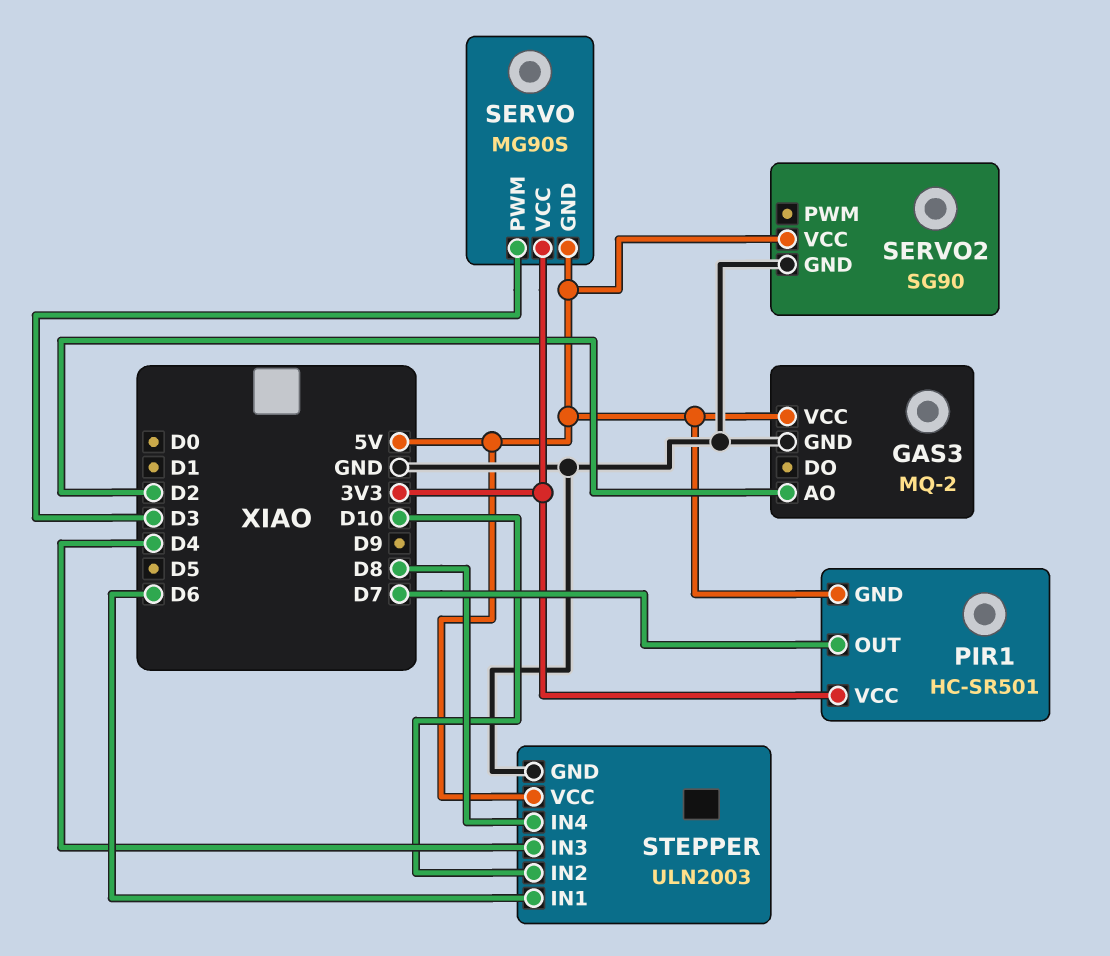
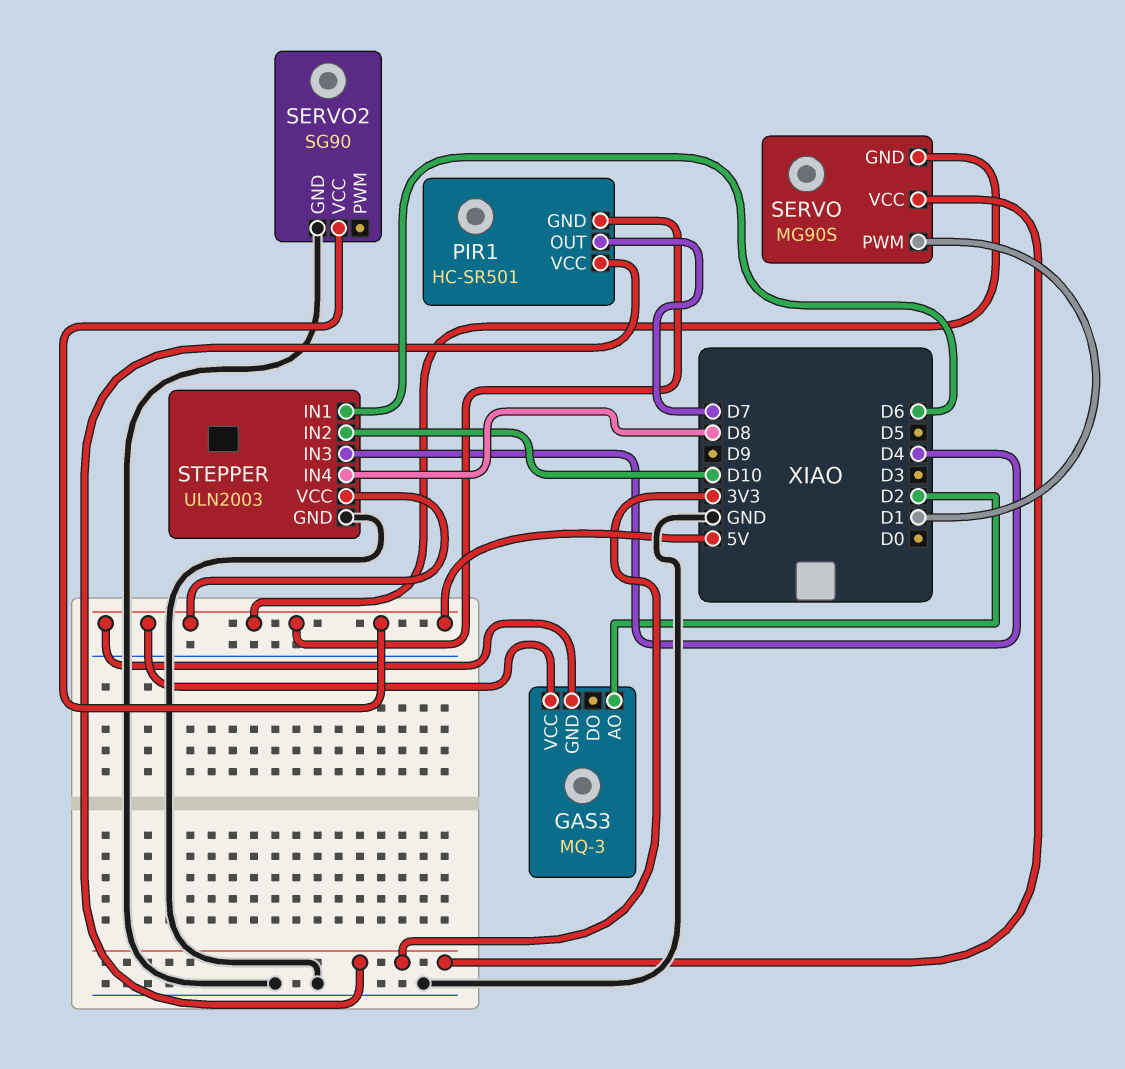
GAS3: MQ-2 -> MQ-3
GAS3 pin GND: GND -> 5V
SERVO pin PWM: D3 -> D1

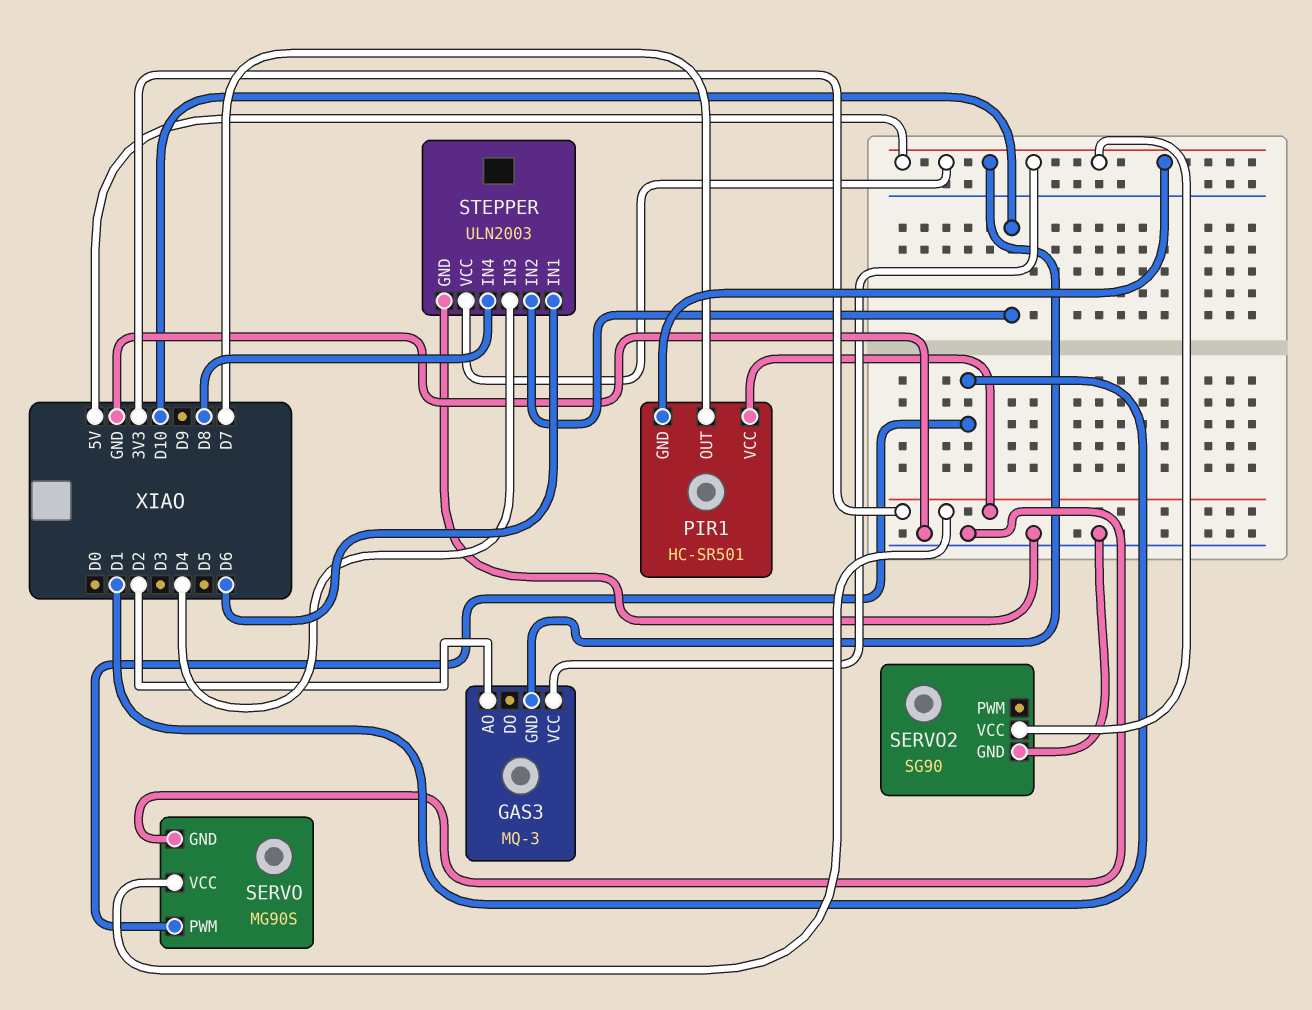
SERVO pin GND: 5V -> GND

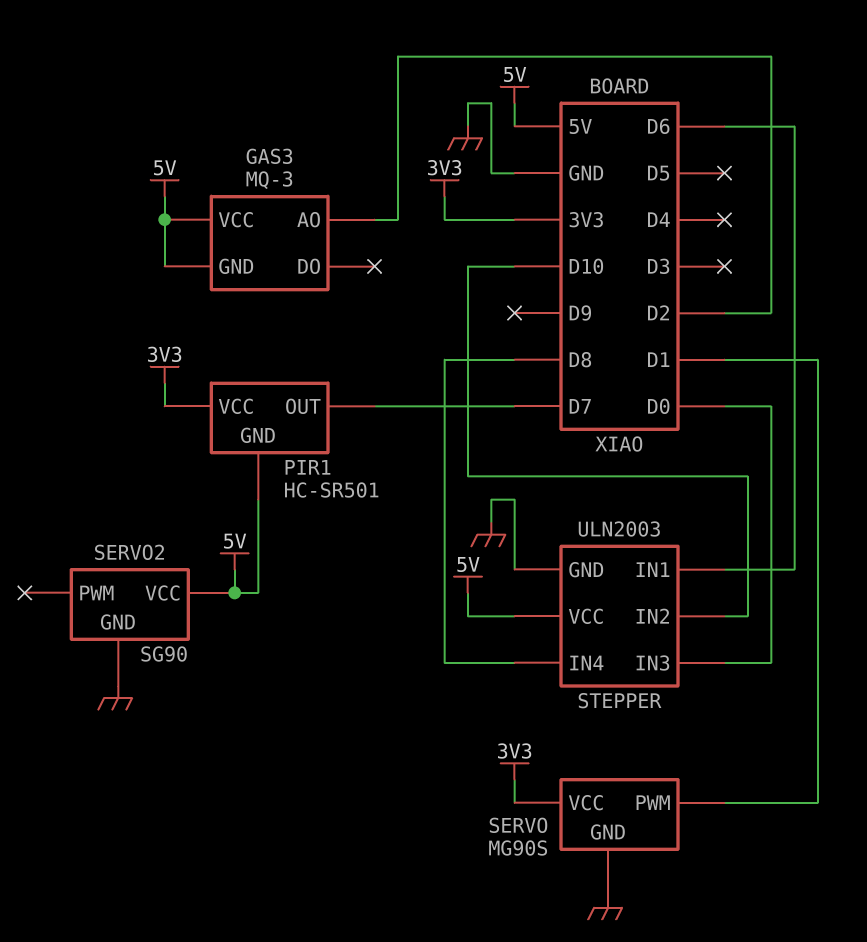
STEPPER pin IN3: D4 -> D0

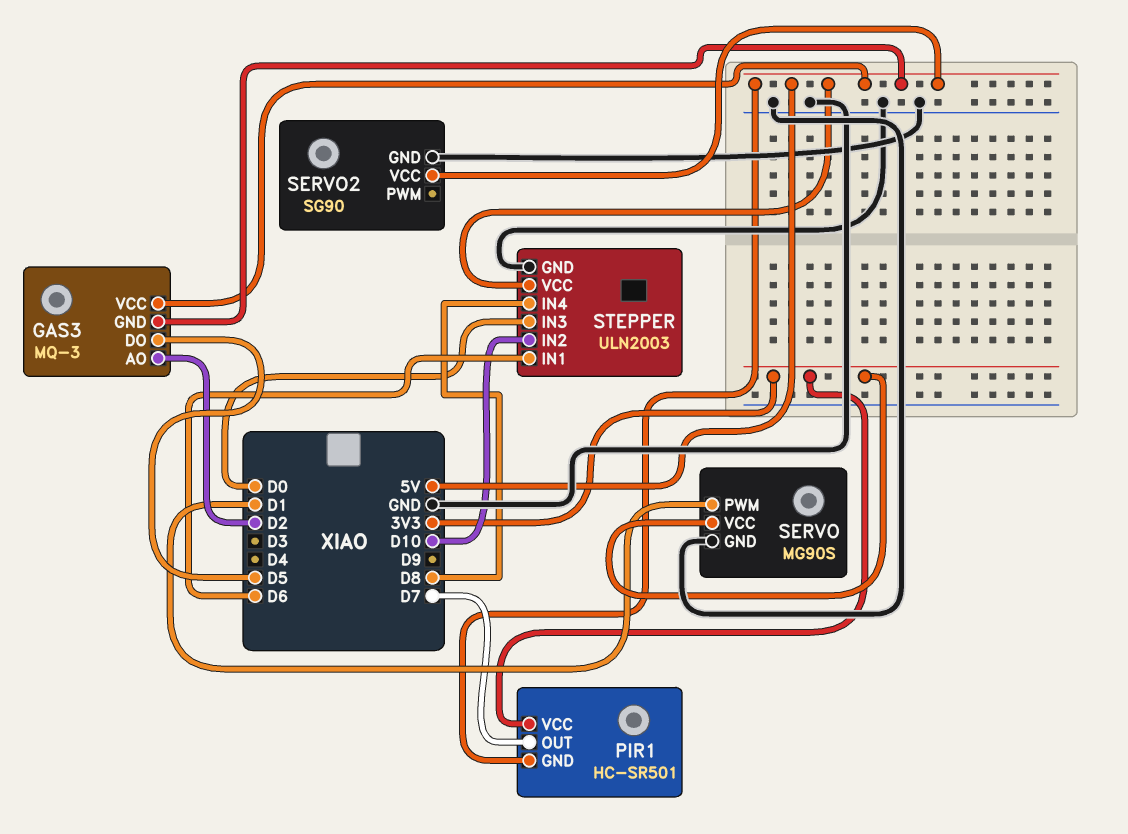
GAS3 pin DO: none -> D5

